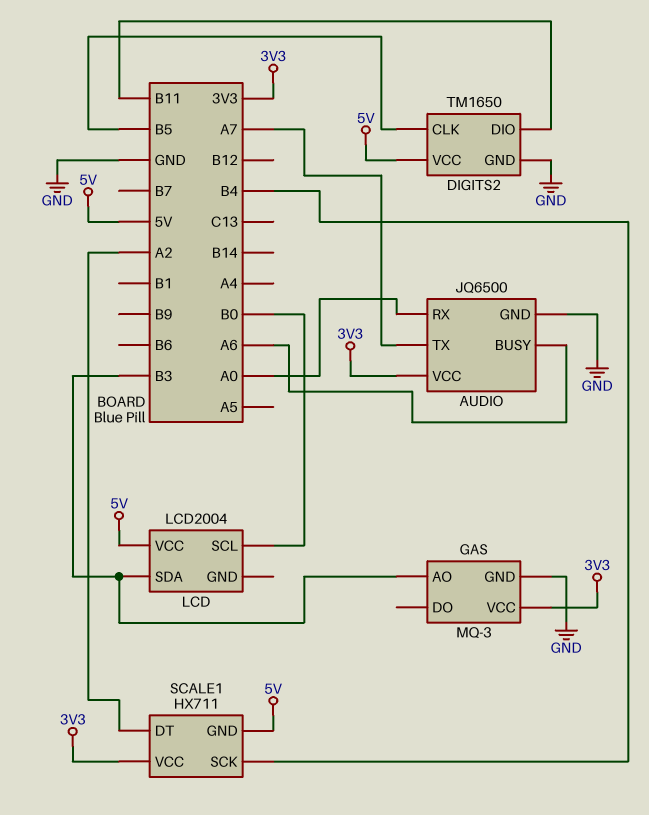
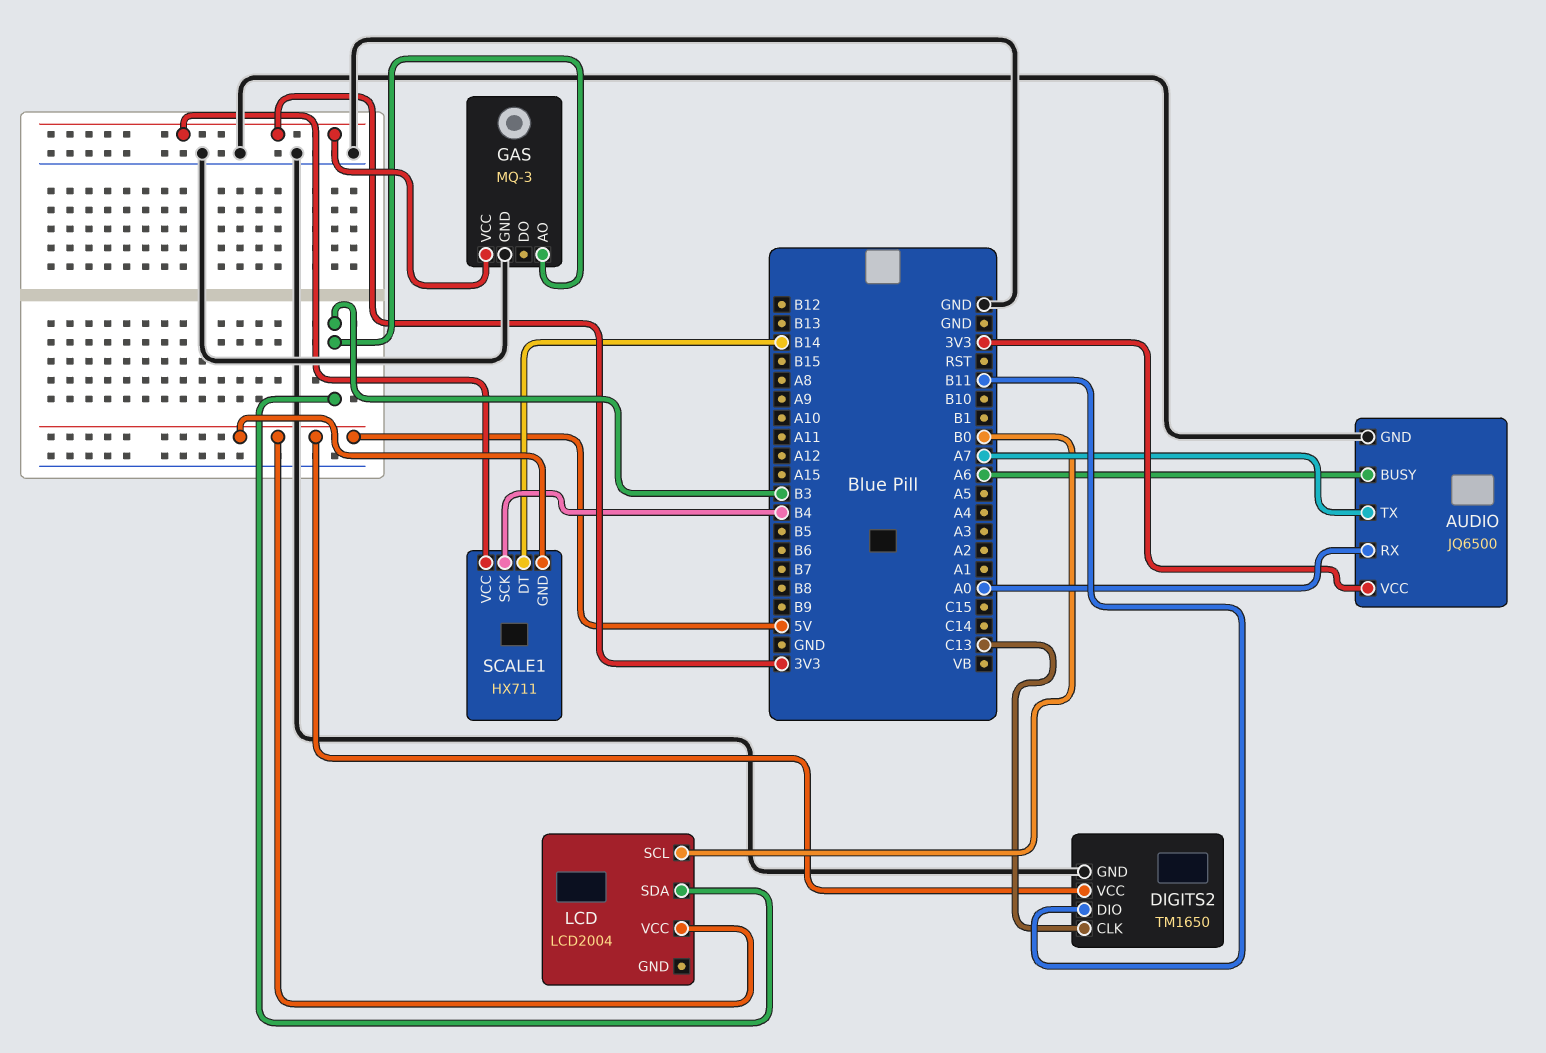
DIGITS2 pin CLK: B5 -> C13
SCALE1 pin DT: A2 -> B14

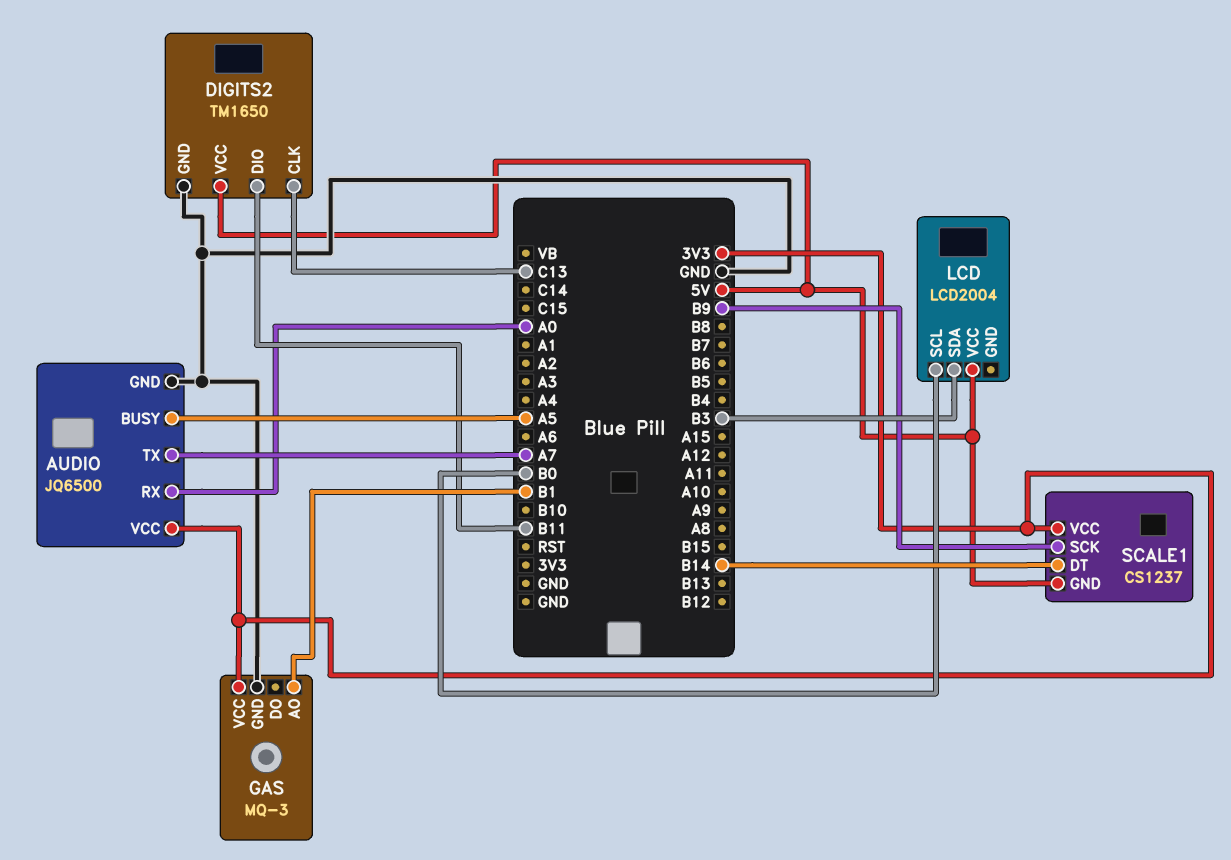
AUDIO pin BUSY: A6 -> A5
GAS pin AO: B3 -> B1
SCALE1: HX711 -> CS1237
SCALE1 pin SCK: B4 -> B9

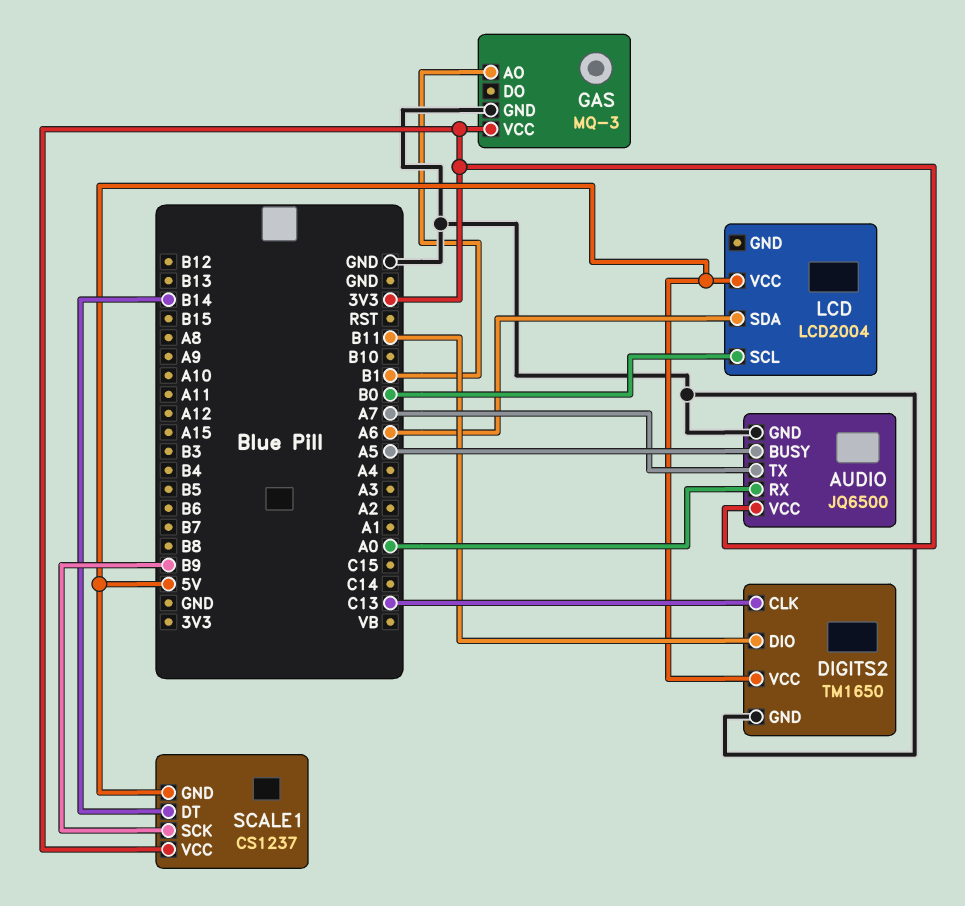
LCD pin SDA: B3 -> A6

